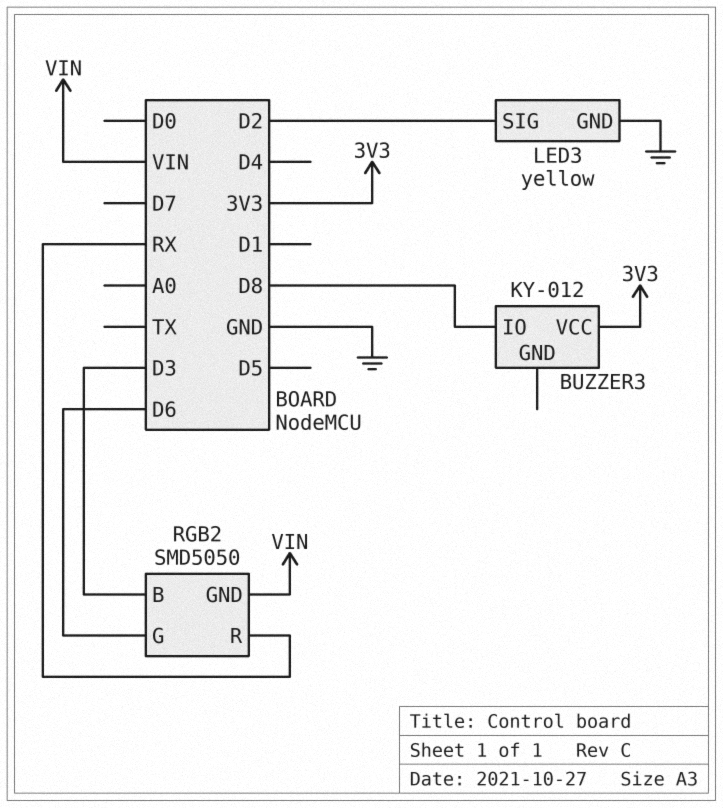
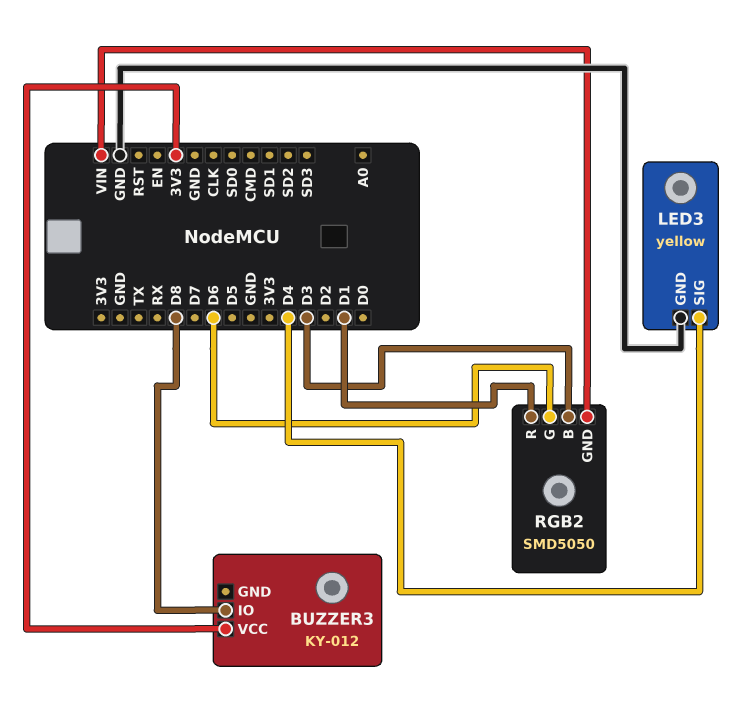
LED3 pin SIG: D2 -> D4
RGB2 pin R: RX -> D1

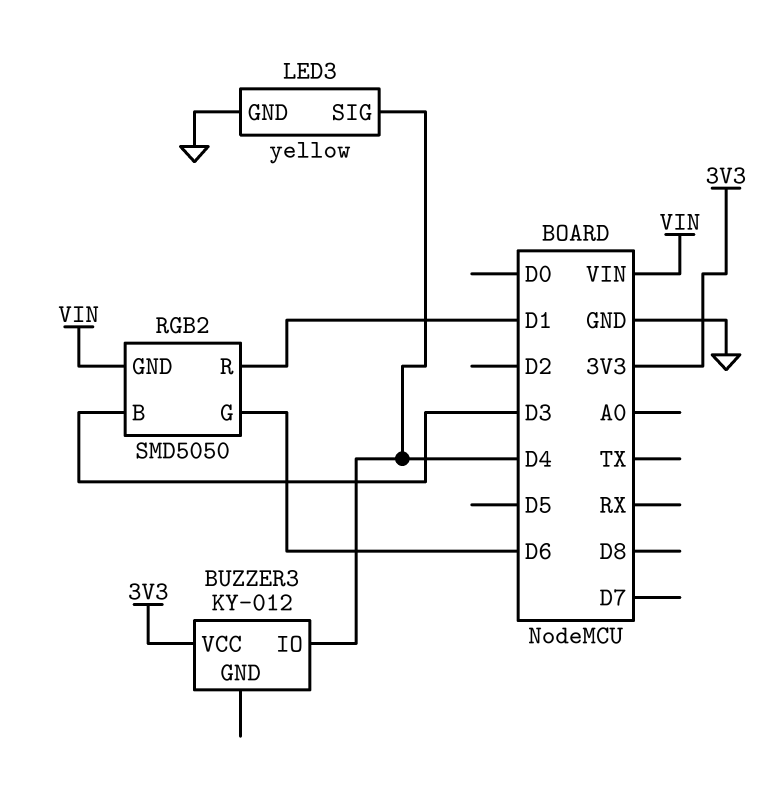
BUZZER3 pin IO: D8 -> D4

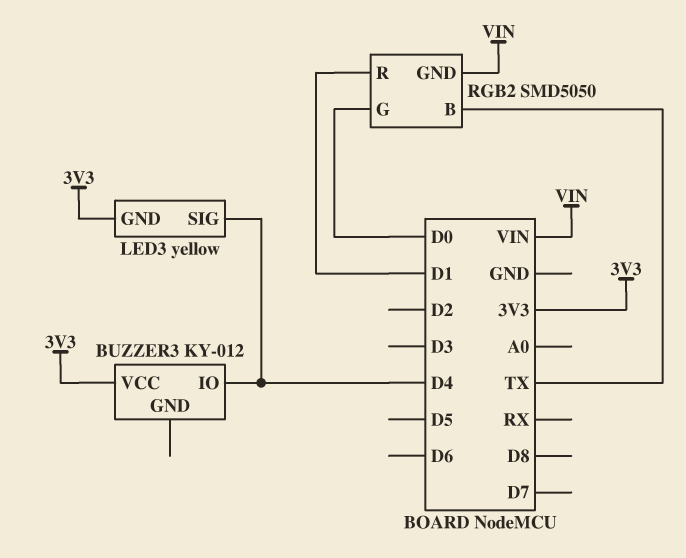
LED3 pin GND: GND -> 3V3
RGB2 pin B: D3 -> TX
RGB2 pin G: D6 -> D0

